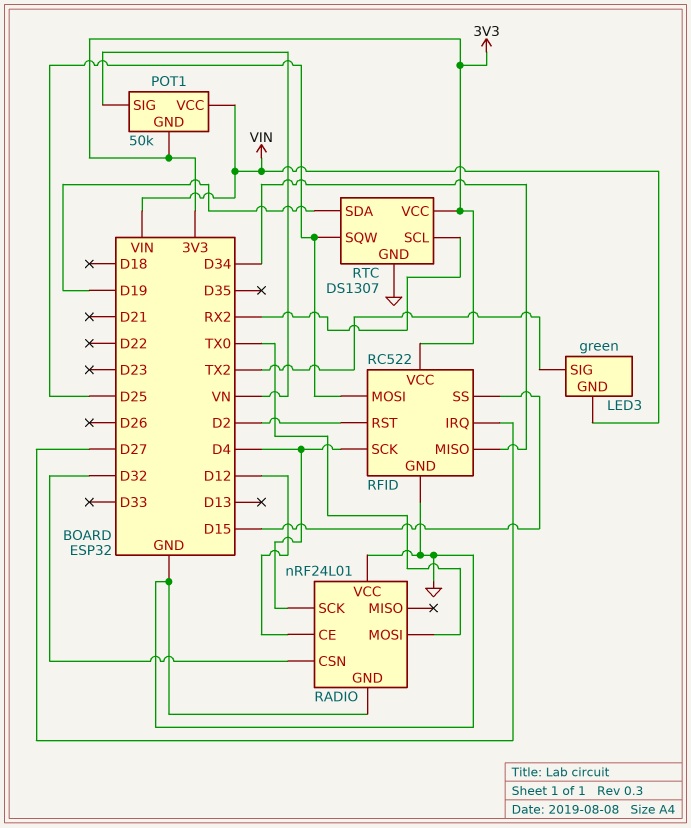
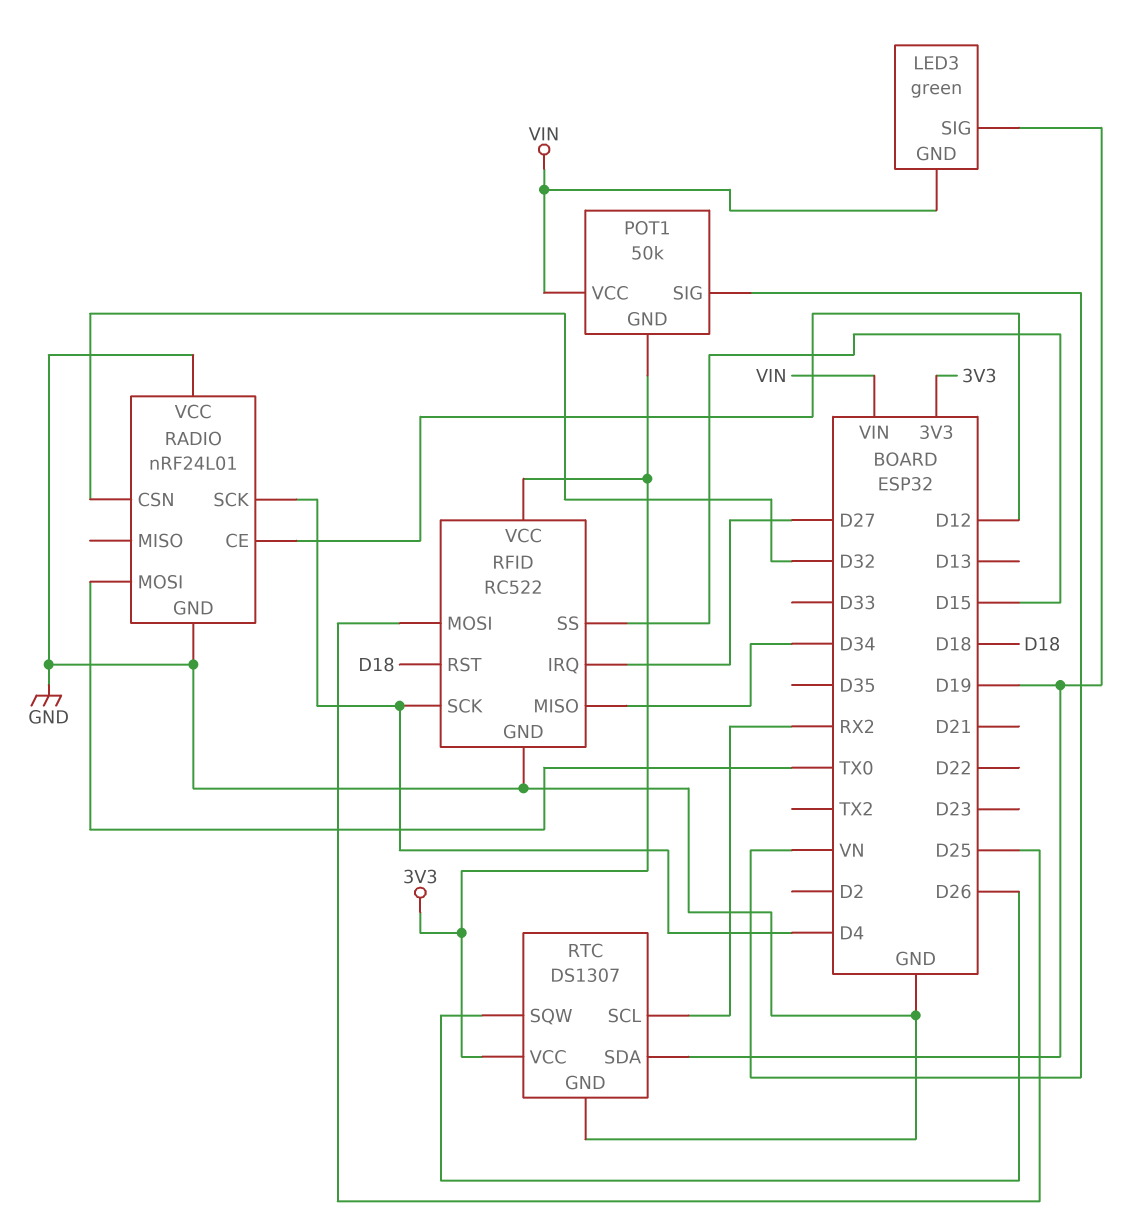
LED3 pin SIG: TX2 -> D19
RFID pin RST: D2 -> D18
RTC pin SQW: D25 -> D26

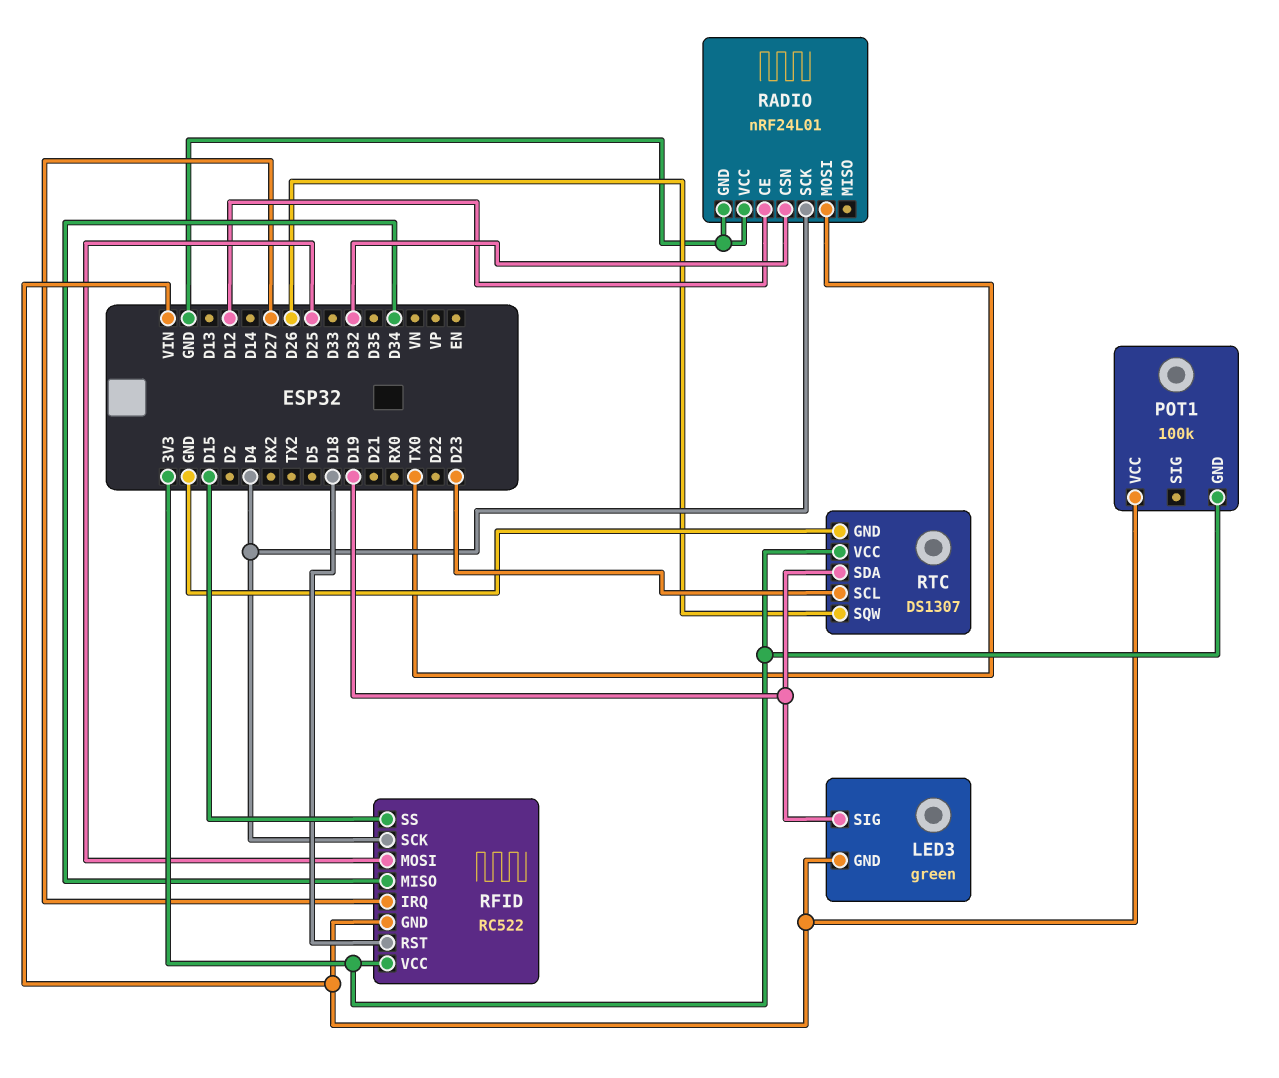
POT1: 50k -> 100k
POT1 pin SIG: VN -> none
RFID pin GND: GND -> VIN
RTC pin SCL: RX2 -> D23

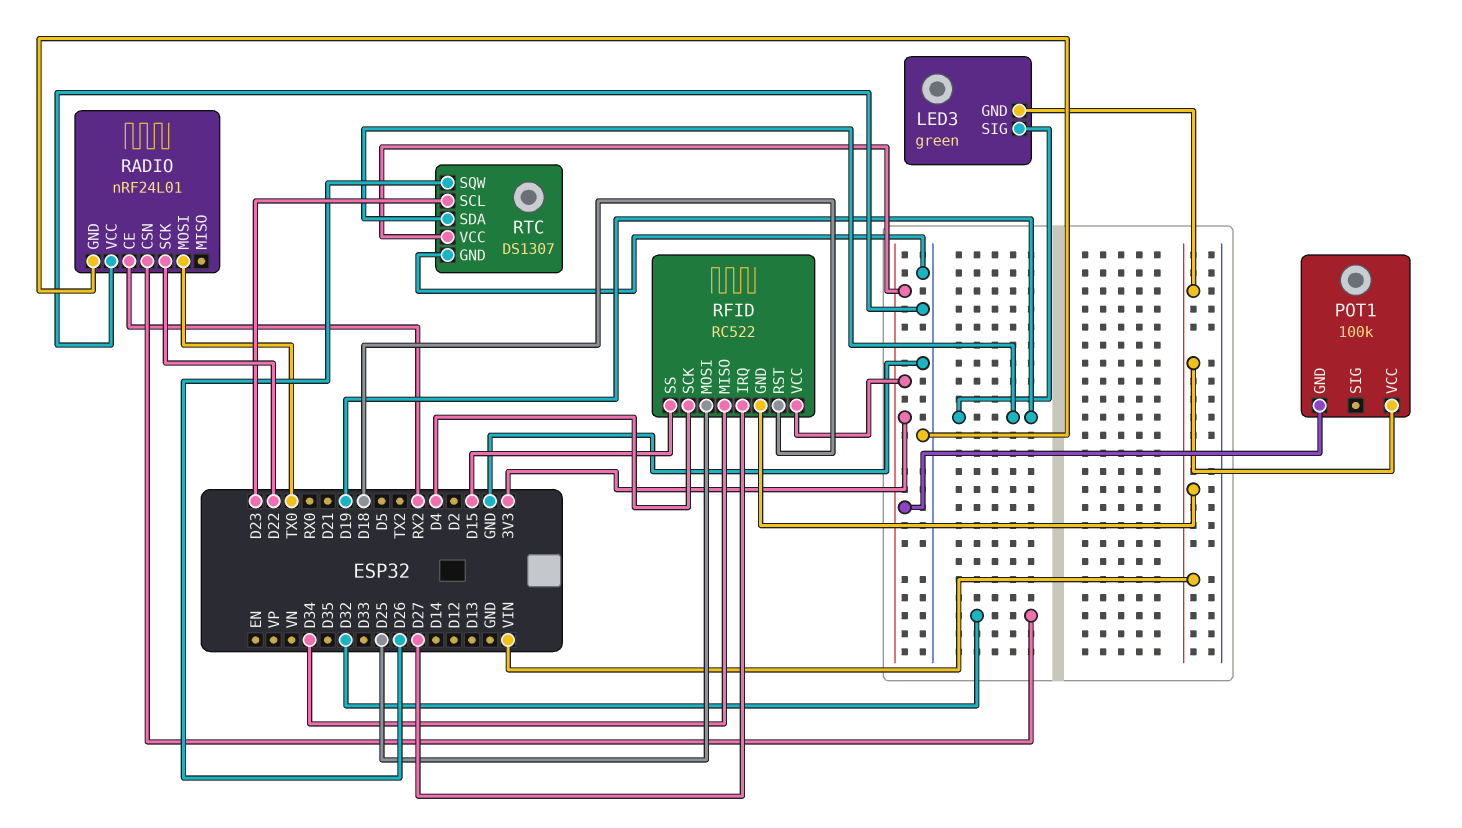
RADIO pin CE: D12 -> RX2
RADIO pin SCK: D4 -> D22

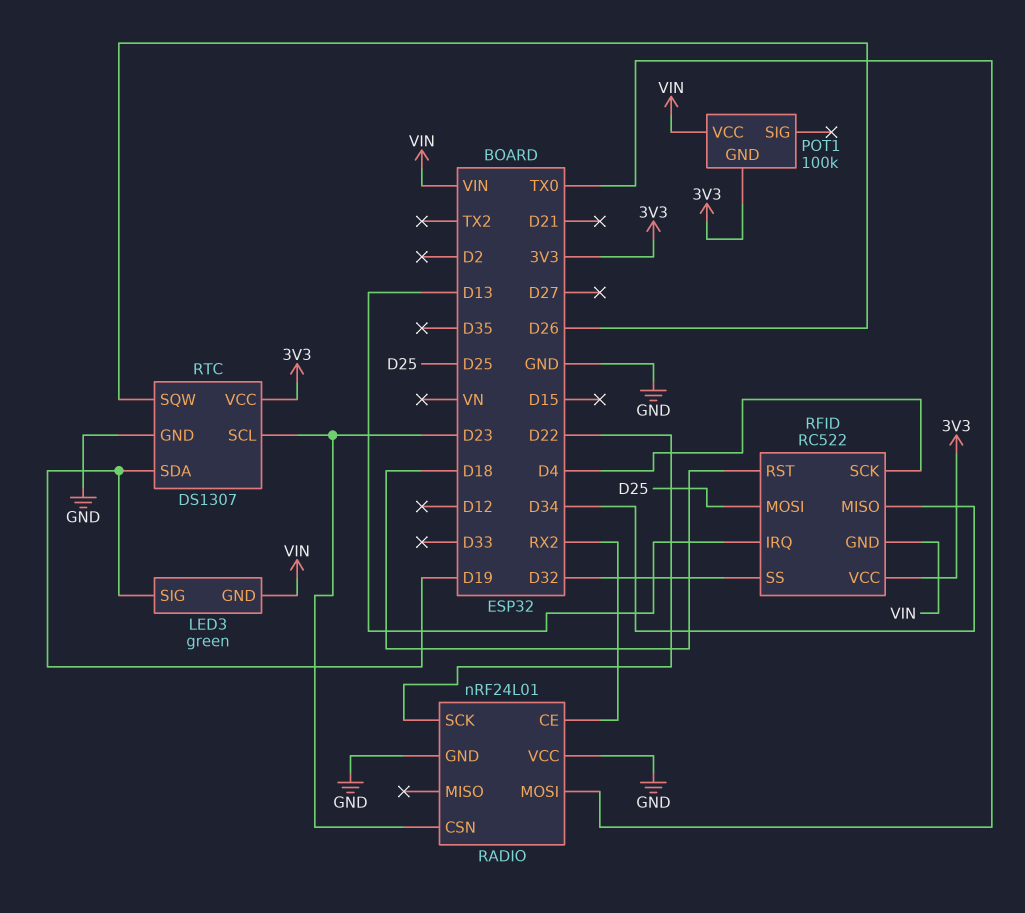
RADIO pin CSN: D32 -> D23
RFID pin IRQ: D27 -> D13
RFID pin SS: D15 -> D32

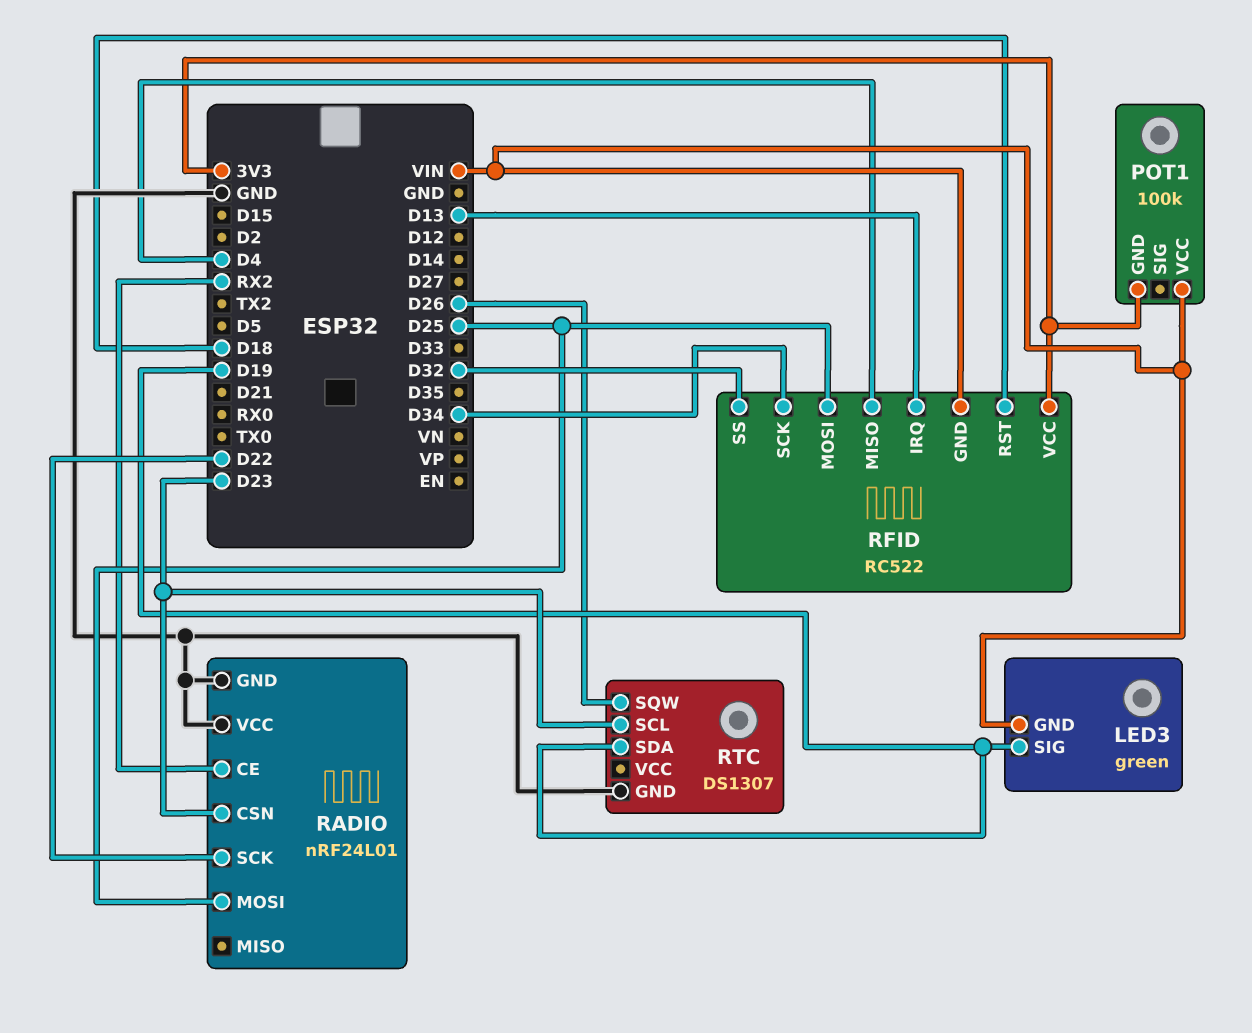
RADIO pin MOSI: TX0 -> D25
RFID pin MISO: D34 -> D4
RFID pin SCK: D4 -> D34
RTC pin VCC: 3V3 -> none

